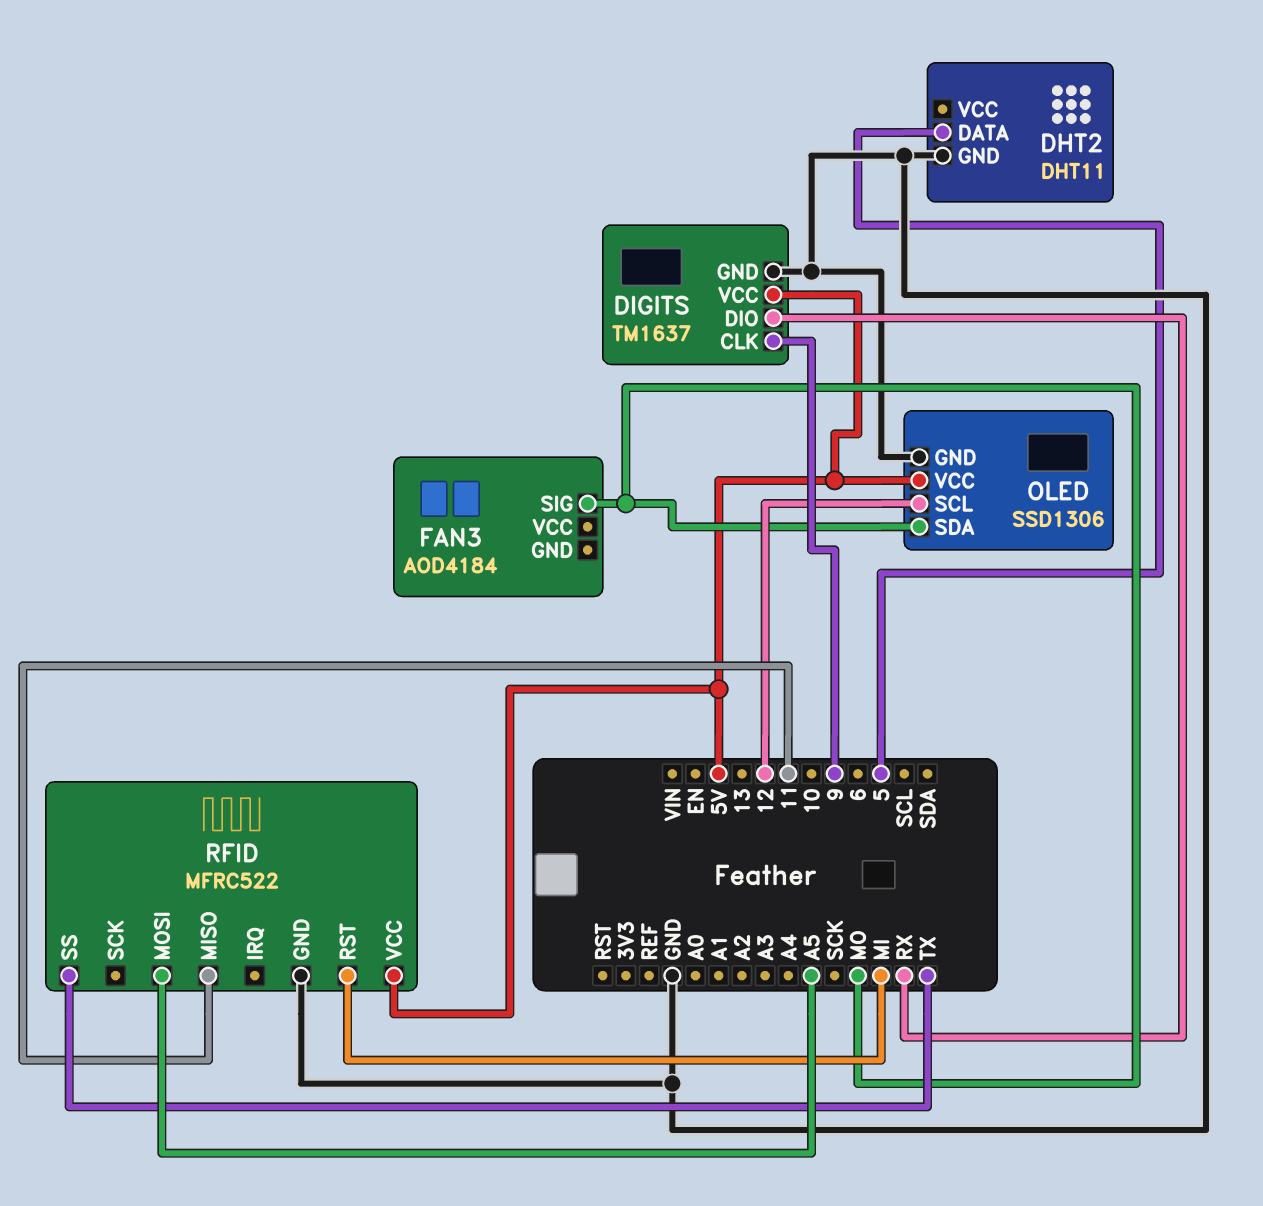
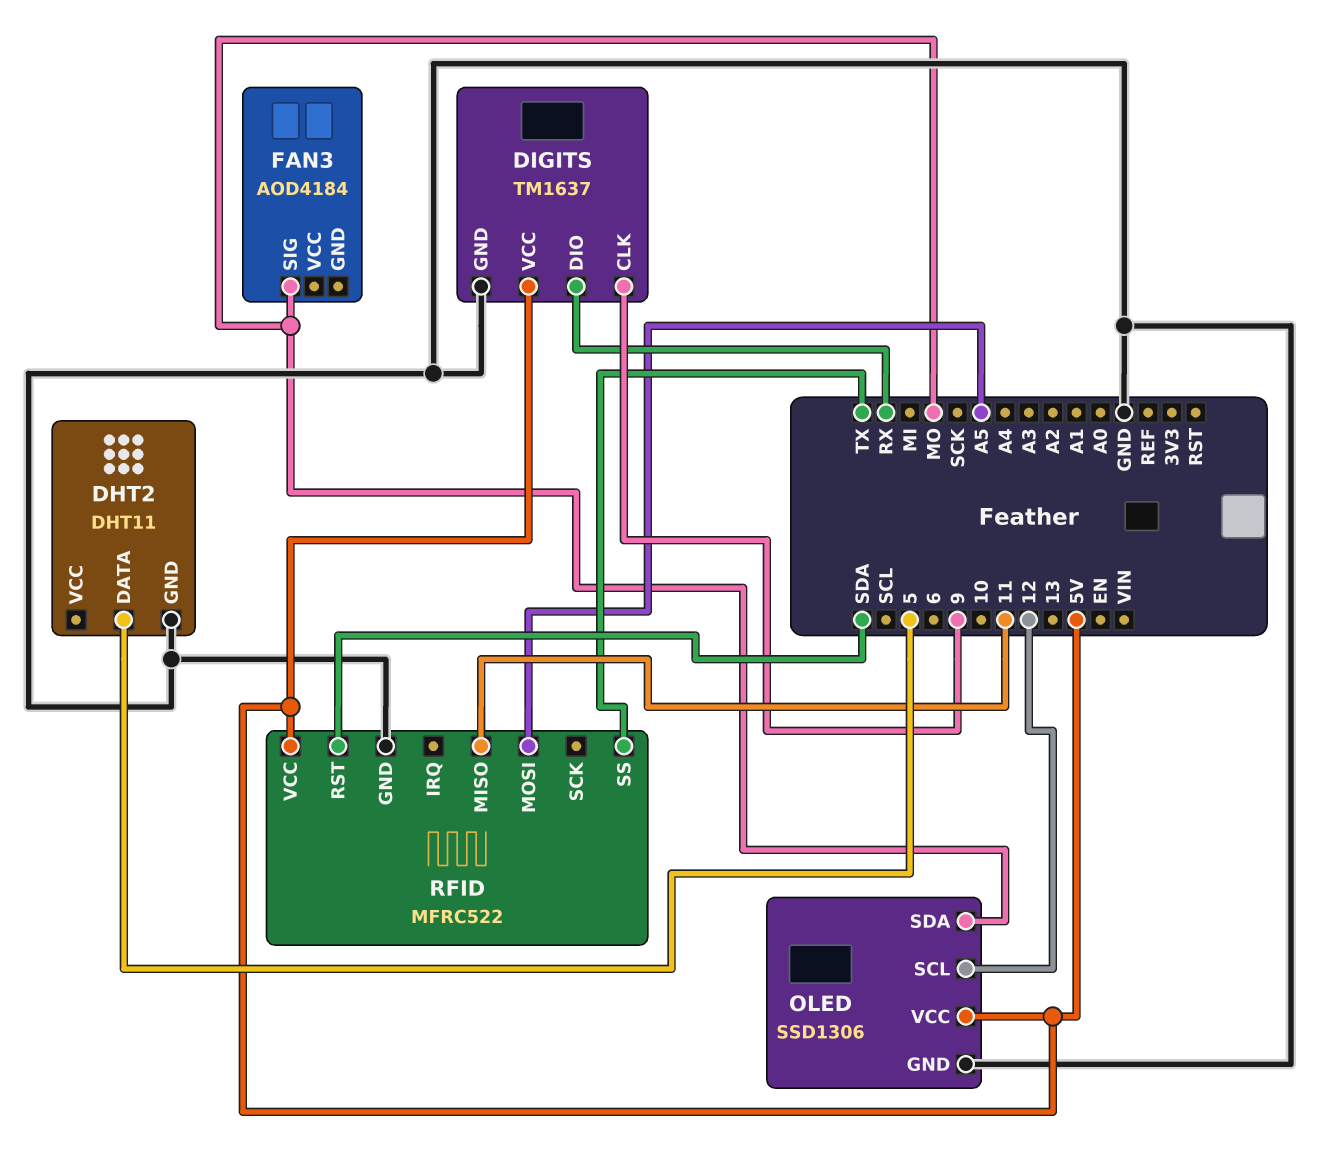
RFID pin RST: MI -> SDA

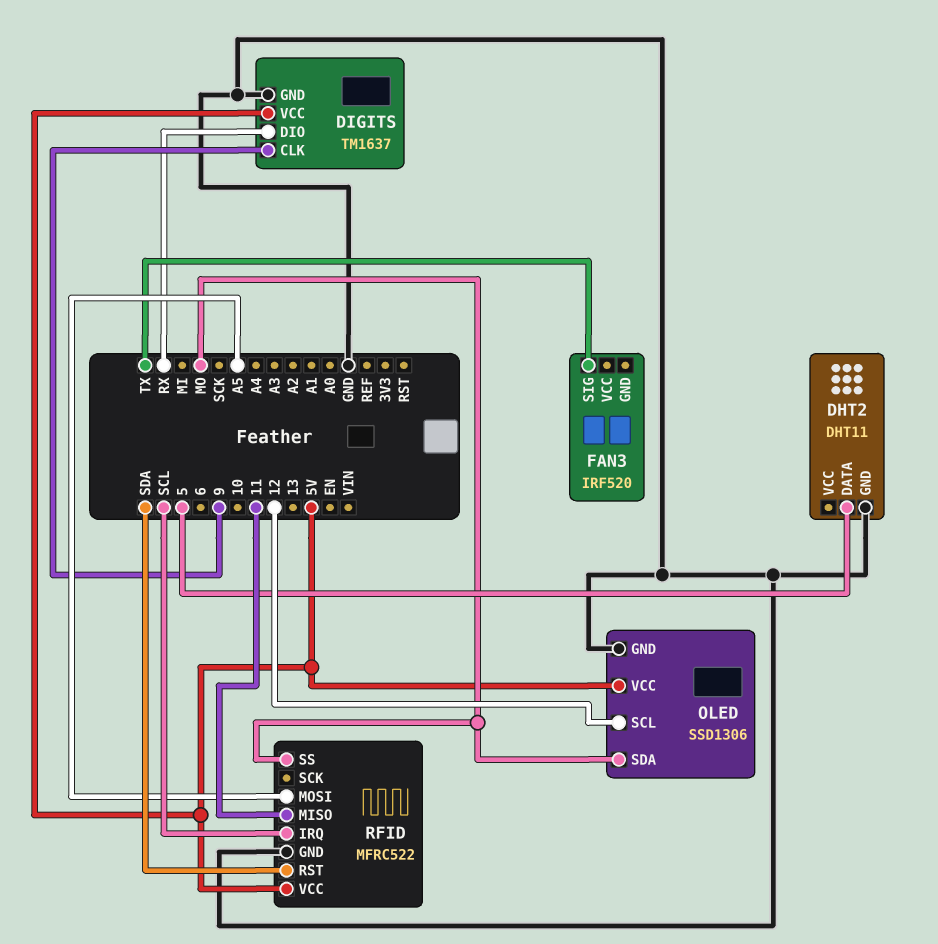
FAN3: AOD4184 -> IRF520
FAN3 pin SIG: MO -> TX
RFID pin IRQ: none -> SCL
RFID pin SS: TX -> MO

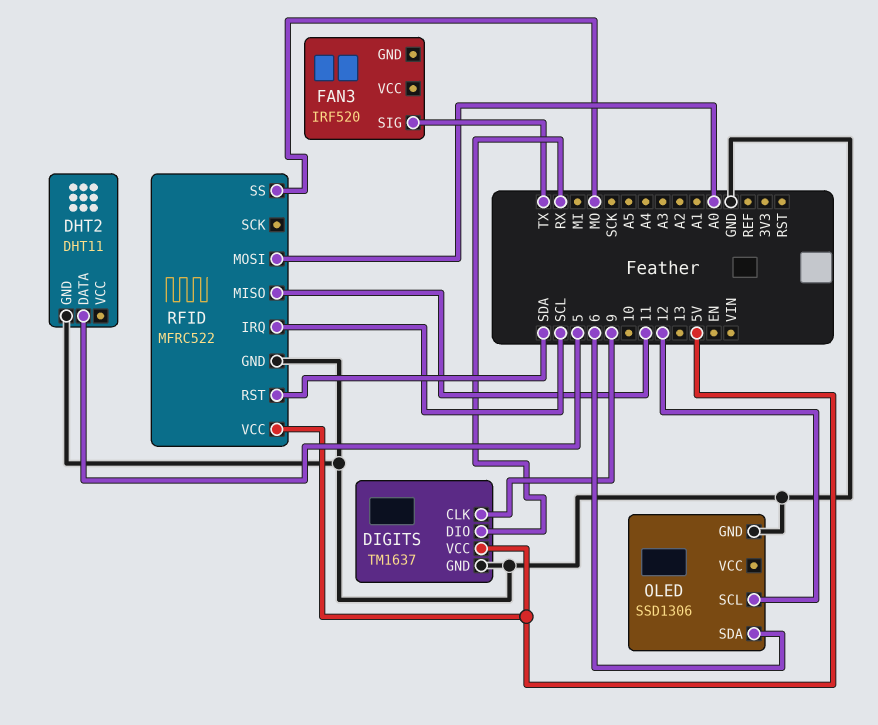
OLED pin SDA: MO -> 6
OLED pin VCC: 5V -> none
RFID pin MOSI: A5 -> A0

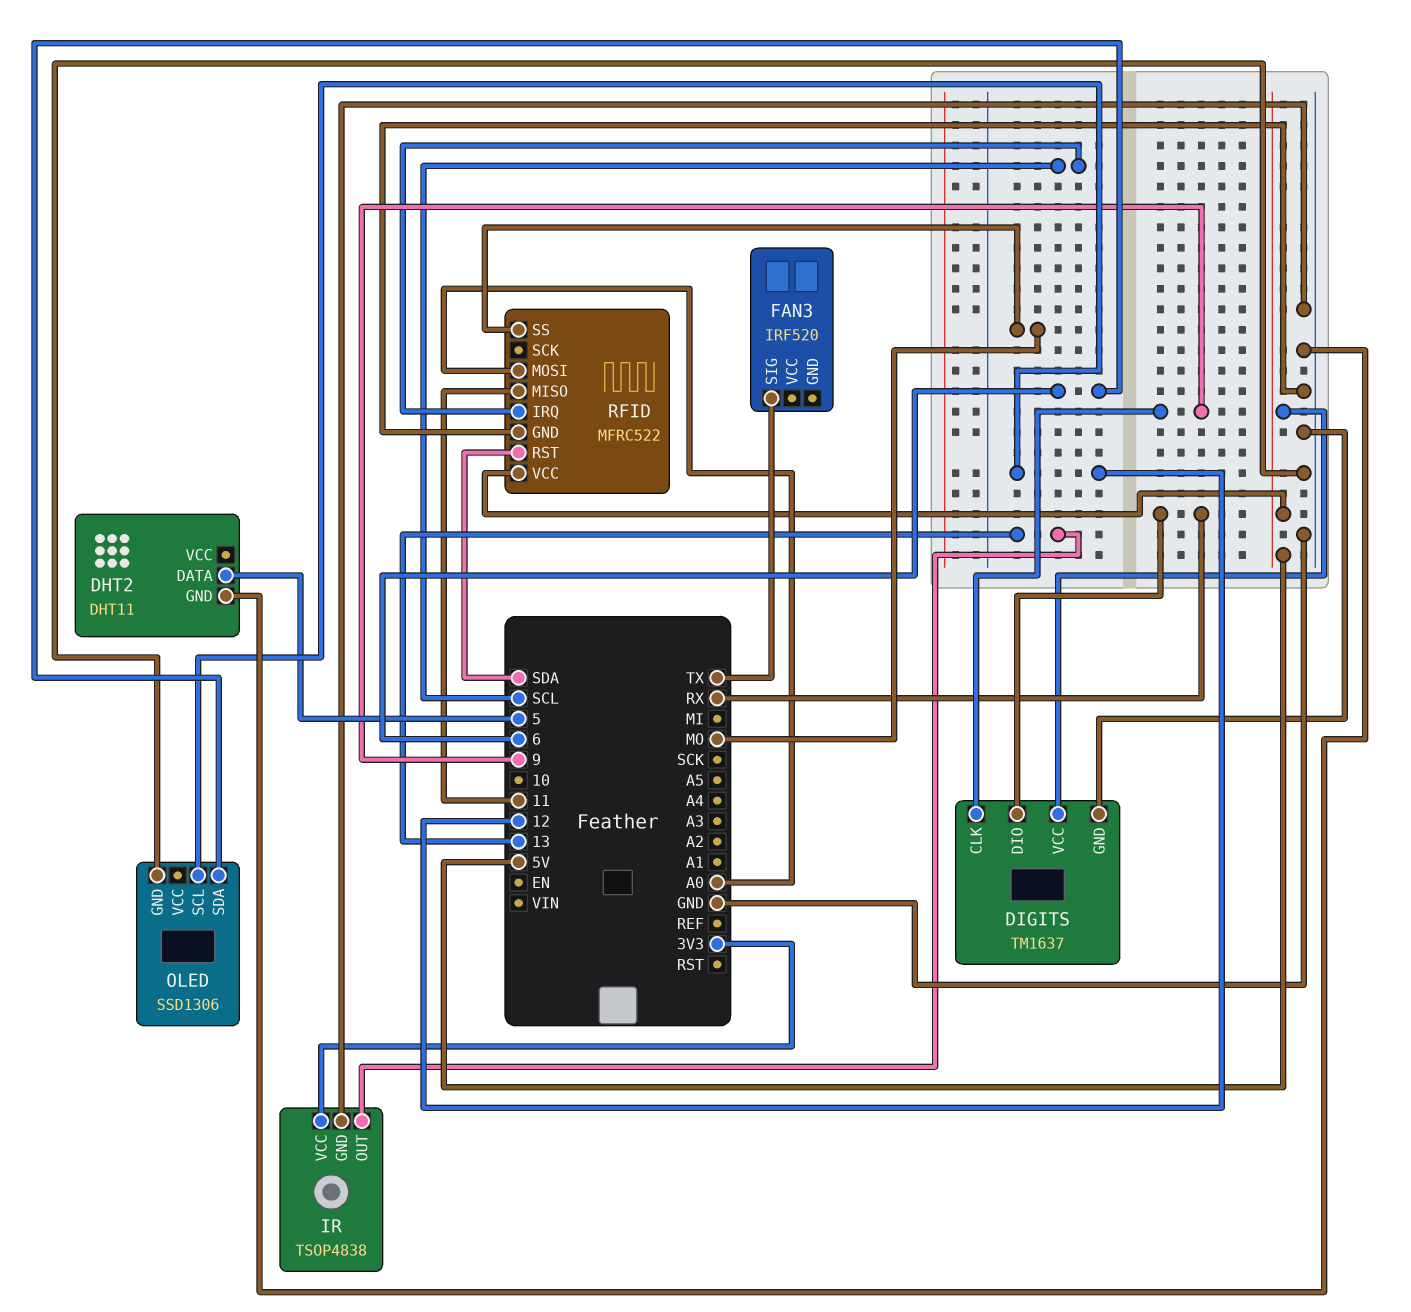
IR: none -> TSOP4838
IR pin GND: none -> GND
IR pin OUT: none -> 13
IR pin VCC: none -> 3V3

